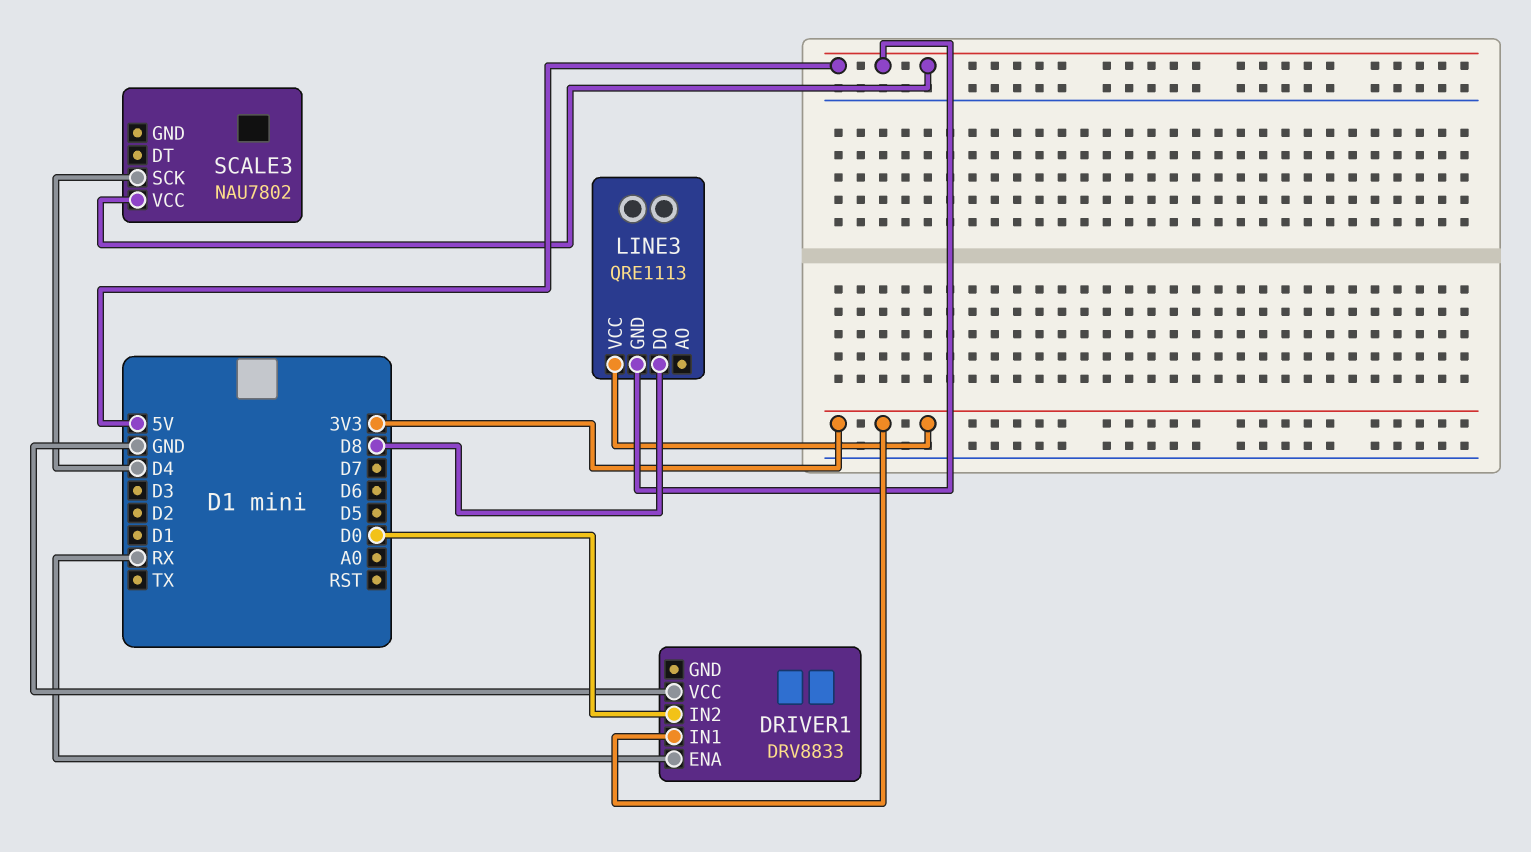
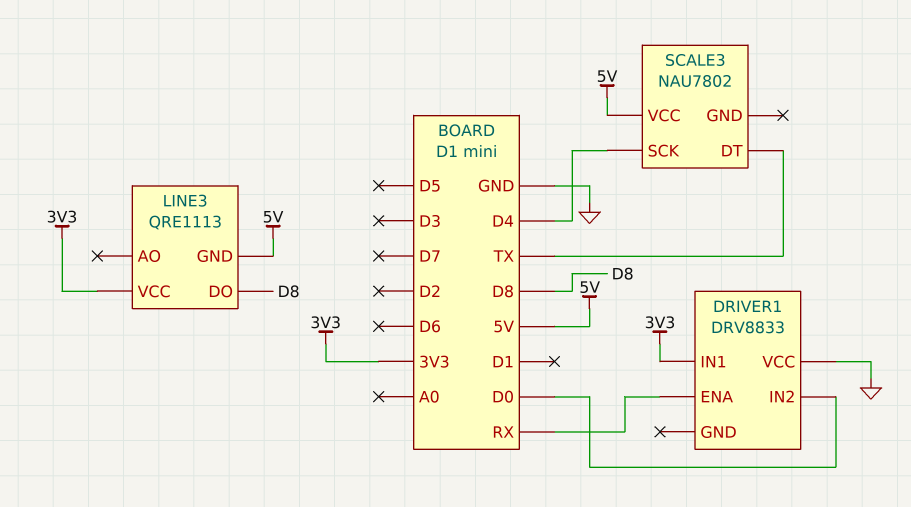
SCALE3 pin DT: none -> TX

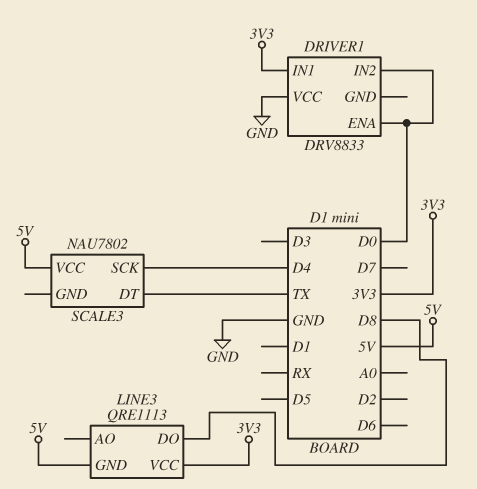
DRIVER1 pin ENA: RX -> D0

